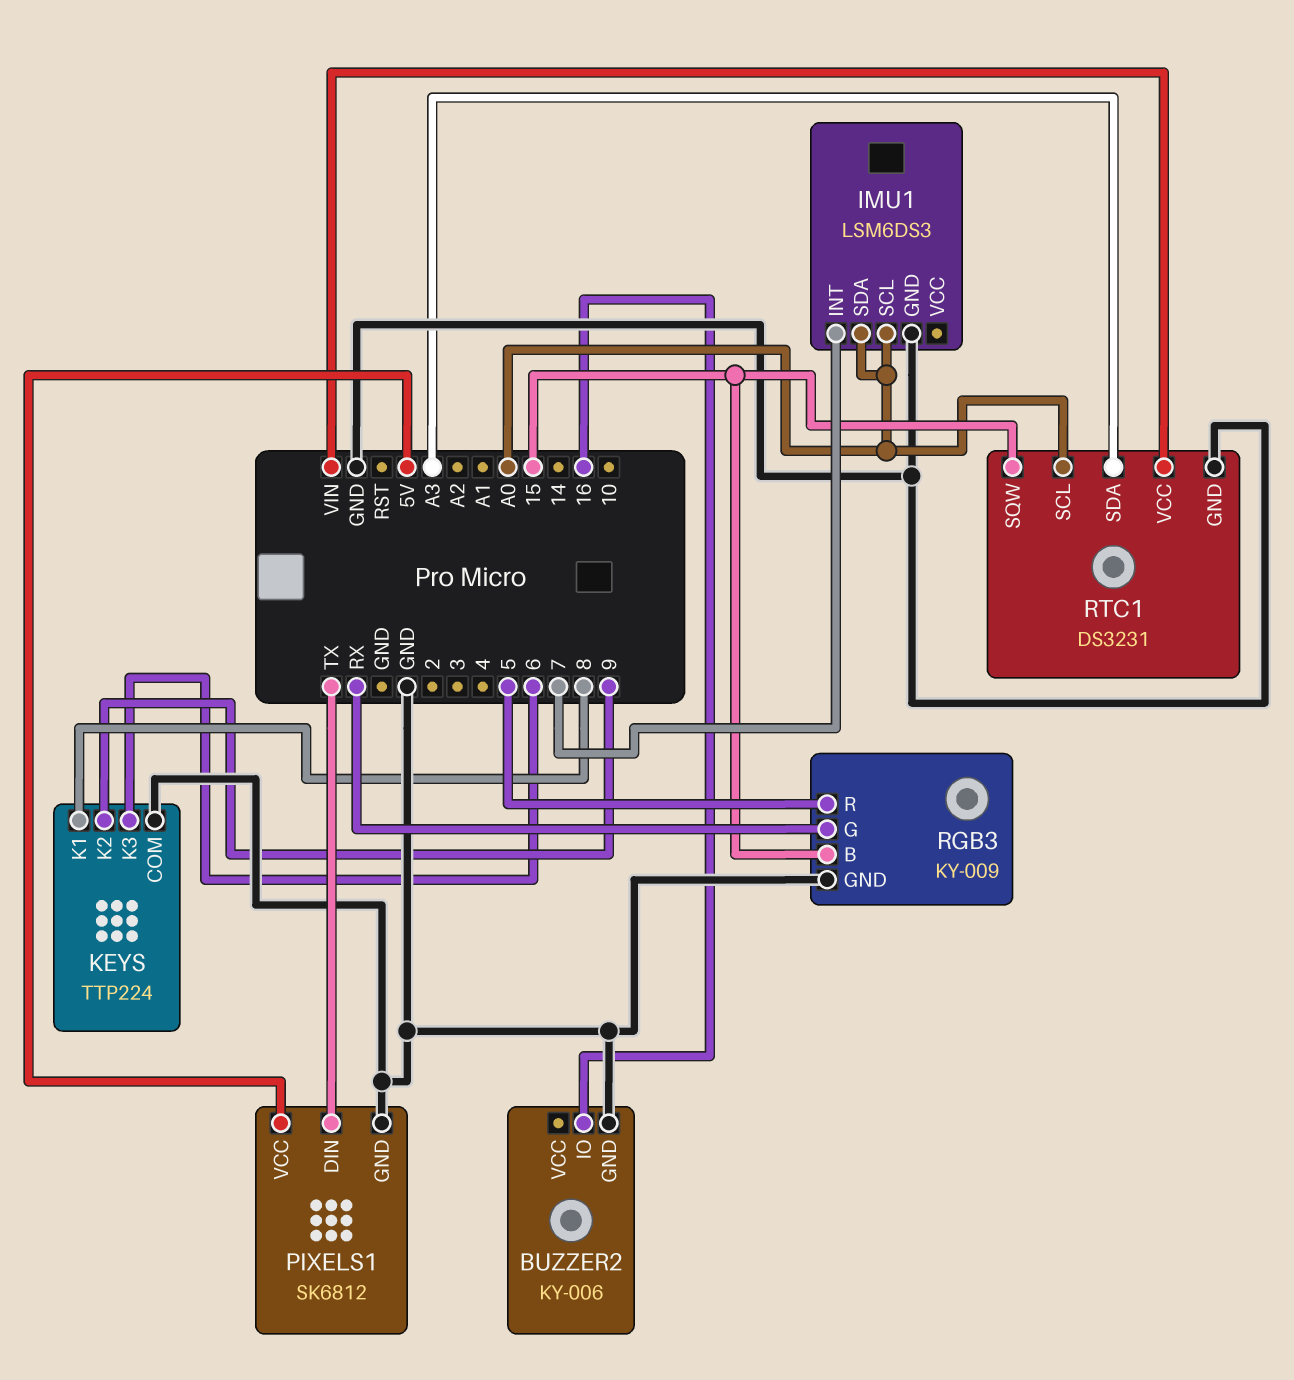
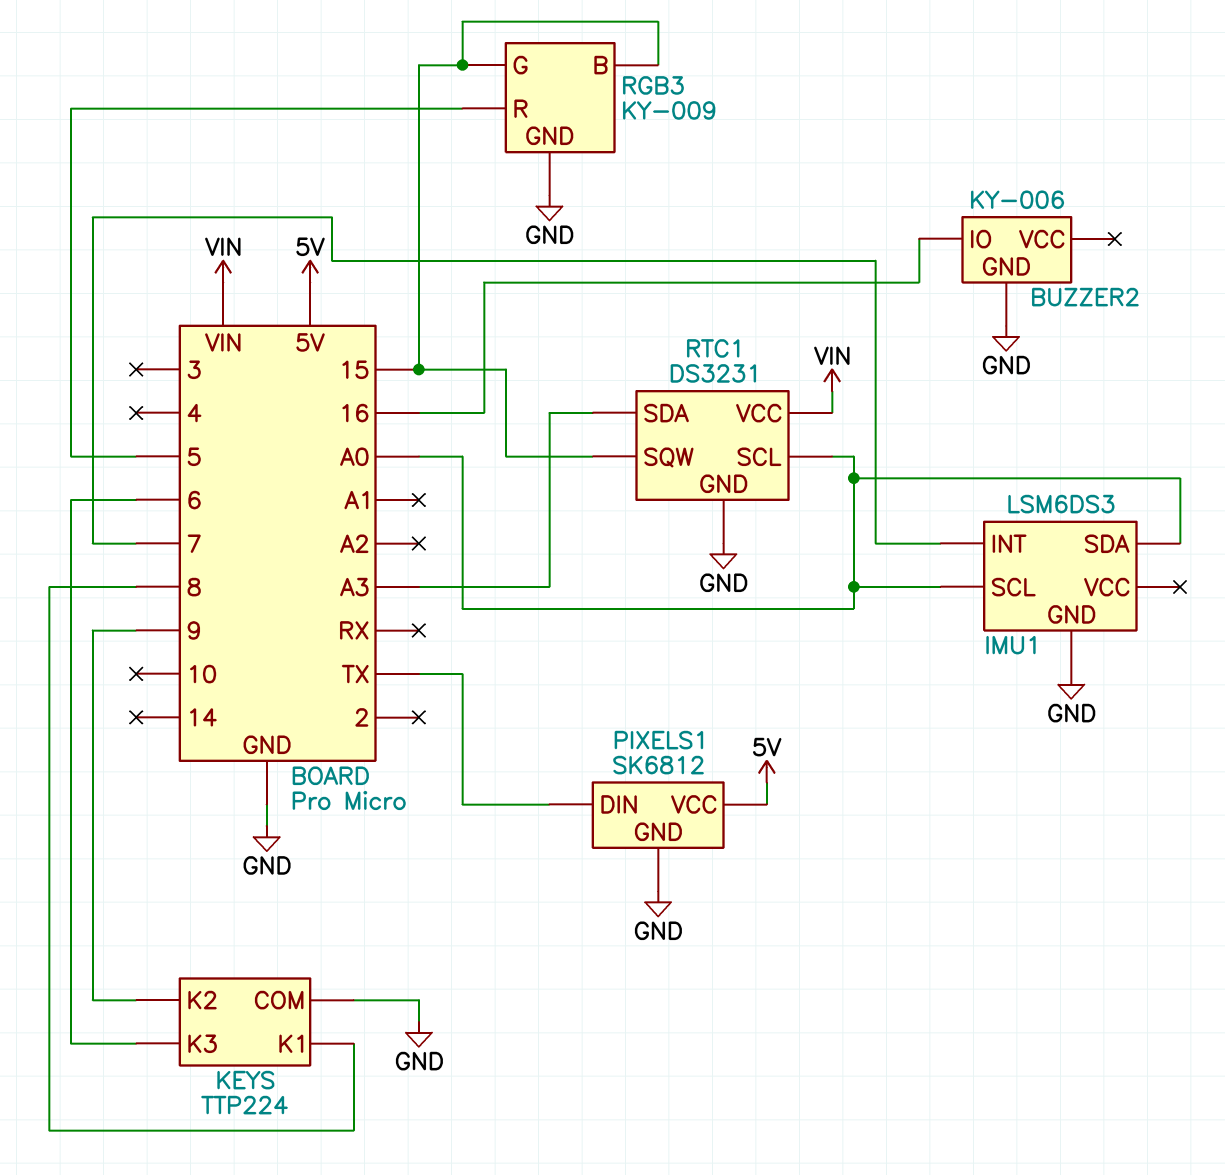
RGB3 pin G: RX -> 15

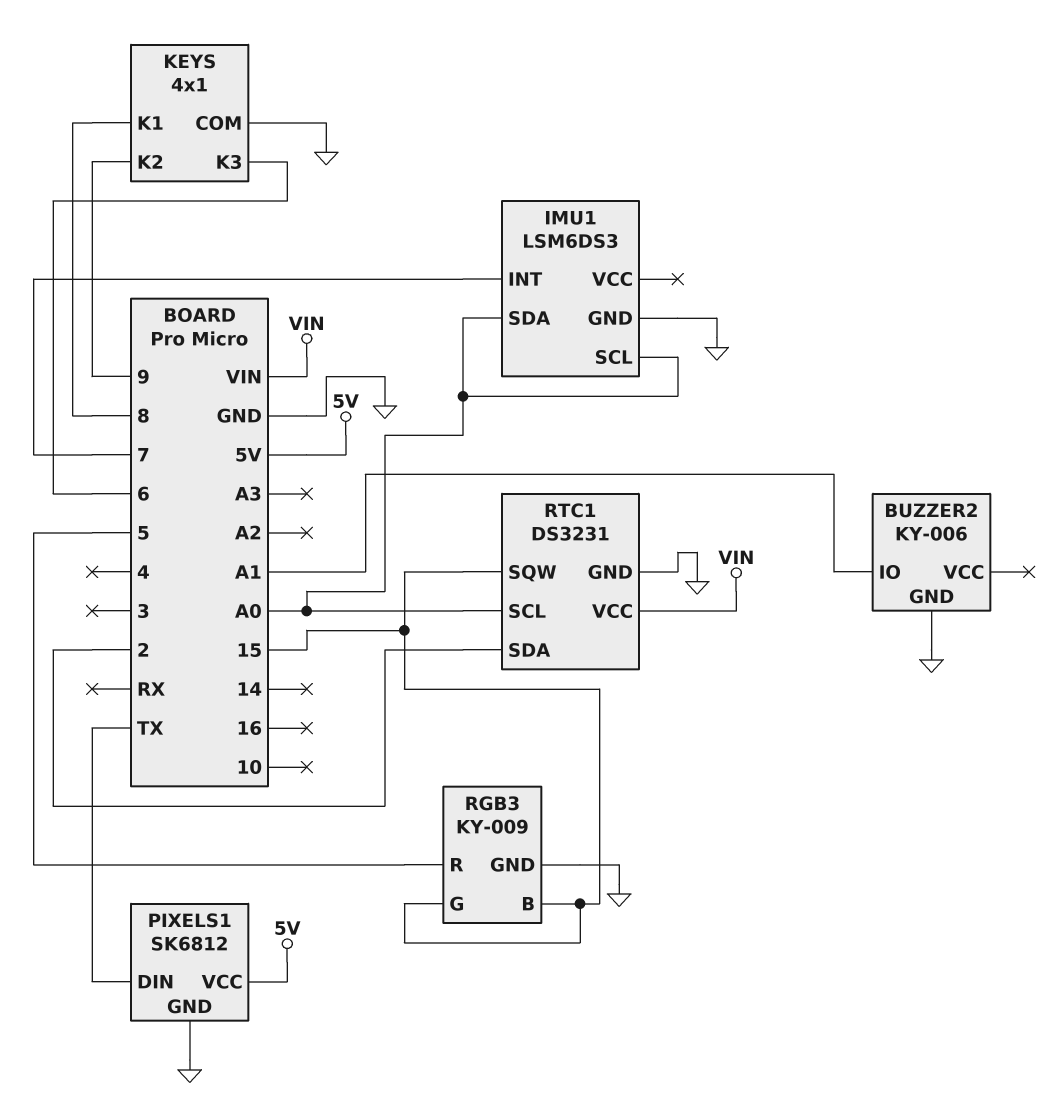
BUZZER2 pin IO: 16 -> A1
KEYS: TTP224 -> 4x1
RTC1 pin SDA: A3 -> 2

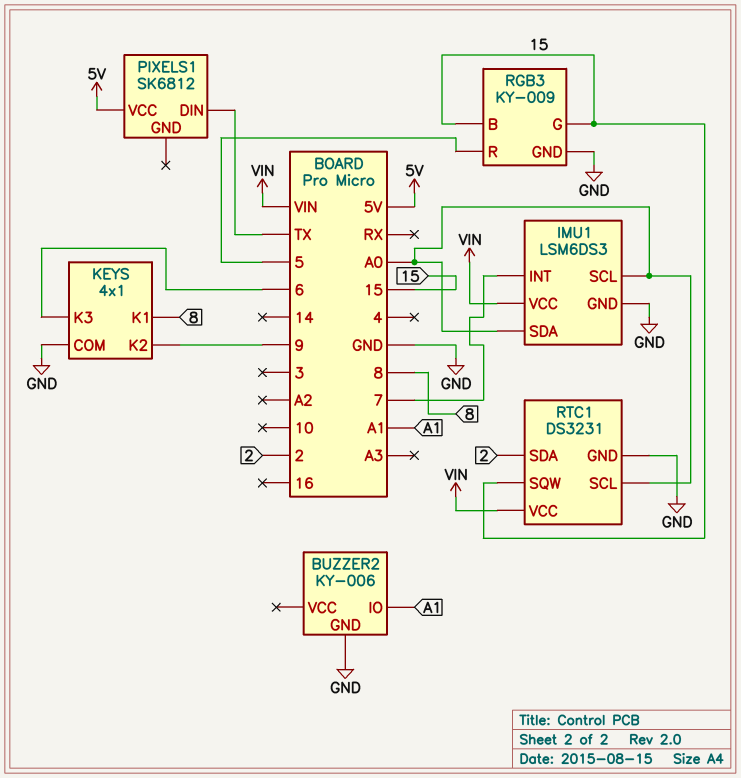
IMU1 pin VCC: none -> VIN
PIXELS1 pin GND: GND -> none

